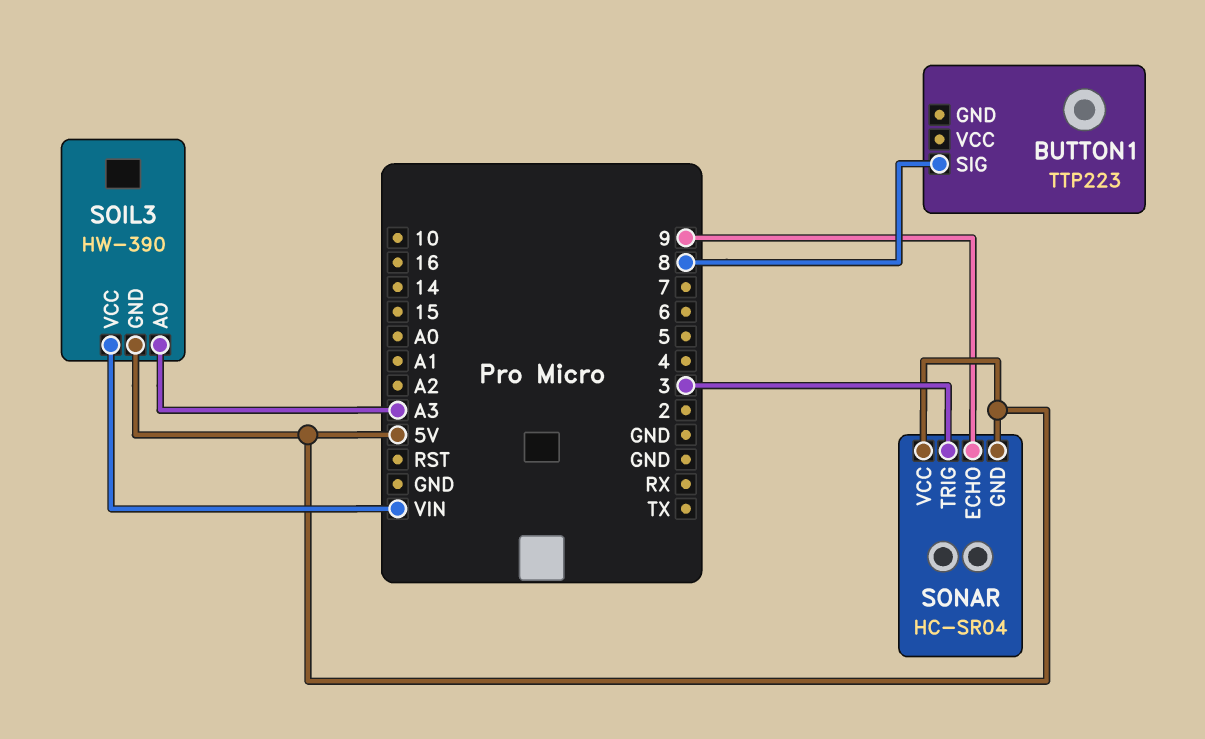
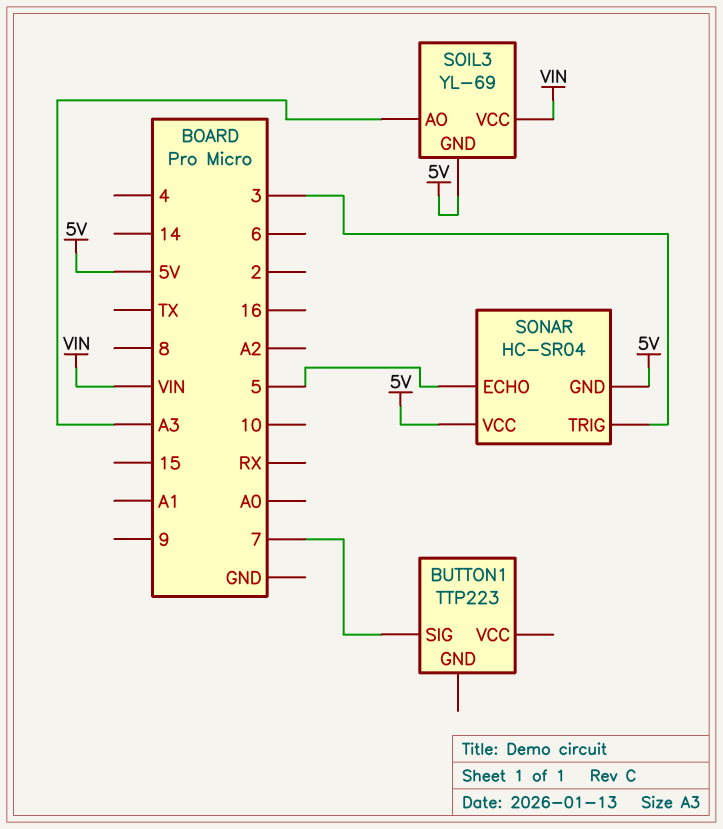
BUTTON1 pin SIG: 8 -> 7
SOIL3: HW-390 -> YL-69
SONAR pin ECHO: 9 -> 5

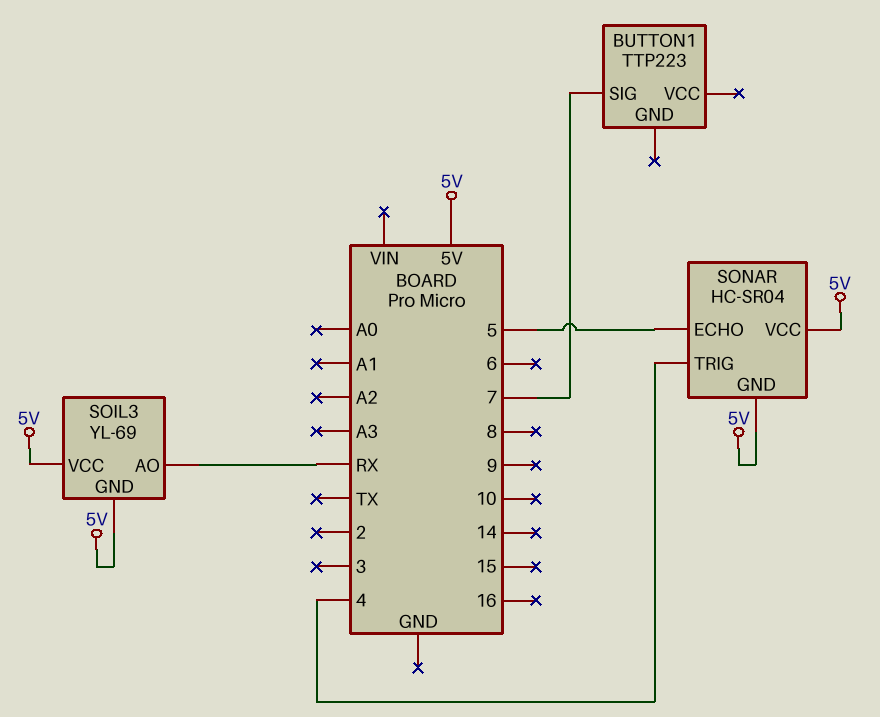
SOIL3 pin AO: A3 -> RX
SOIL3 pin VCC: VIN -> 5V
SONAR pin TRIG: 3 -> 4

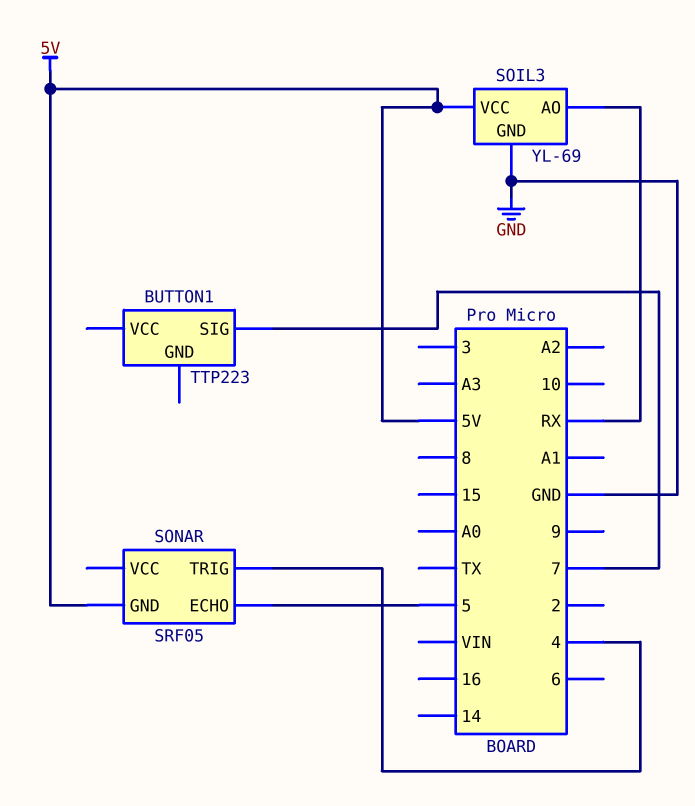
SOIL3 pin GND: 5V -> GND
SONAR: HC-SR04 -> SRF05
SONAR pin VCC: 5V -> none

